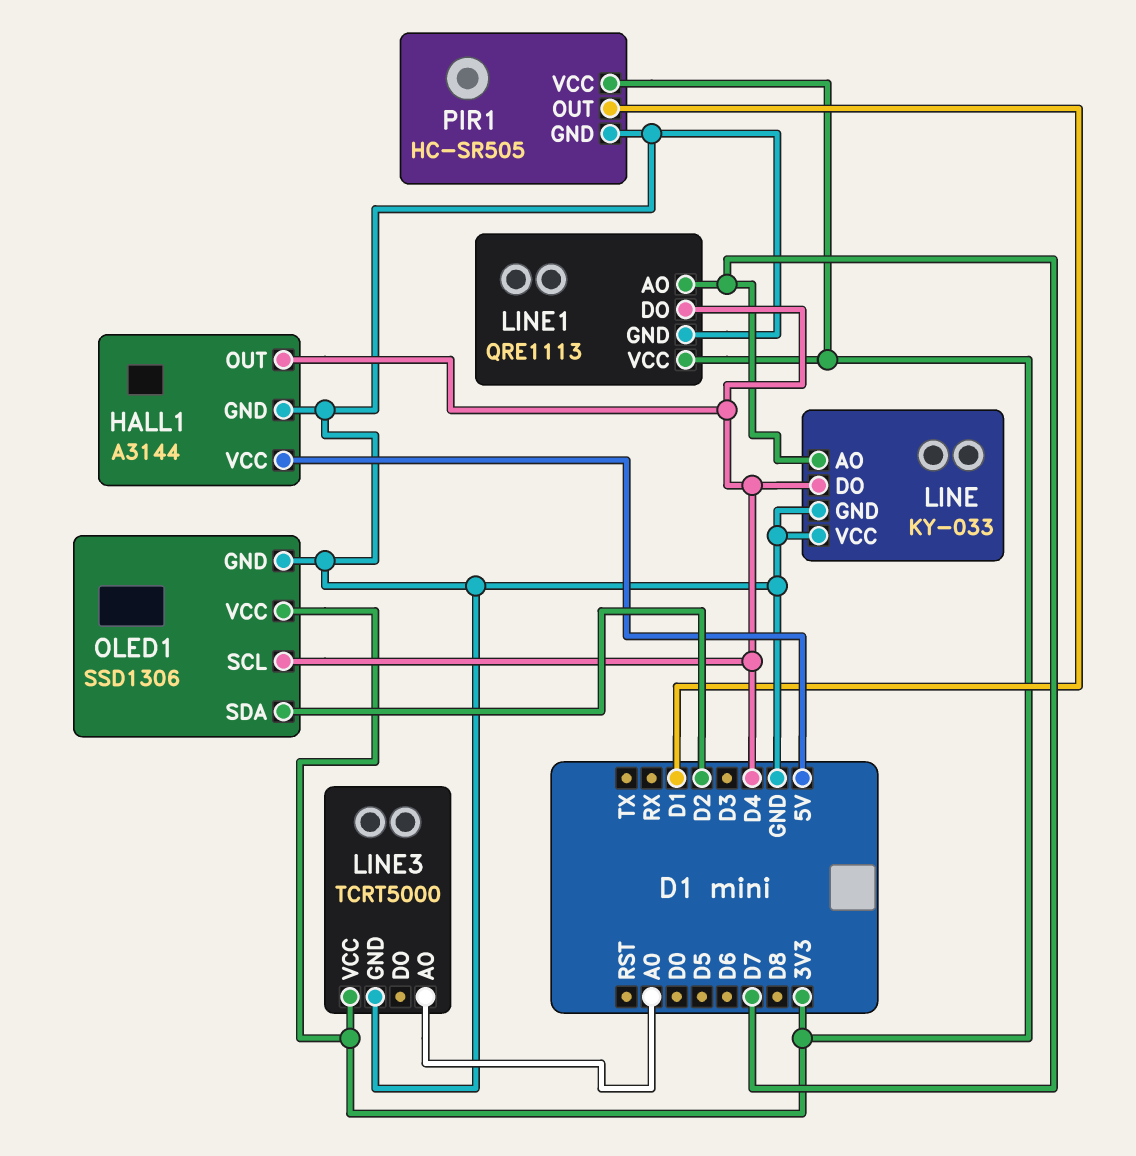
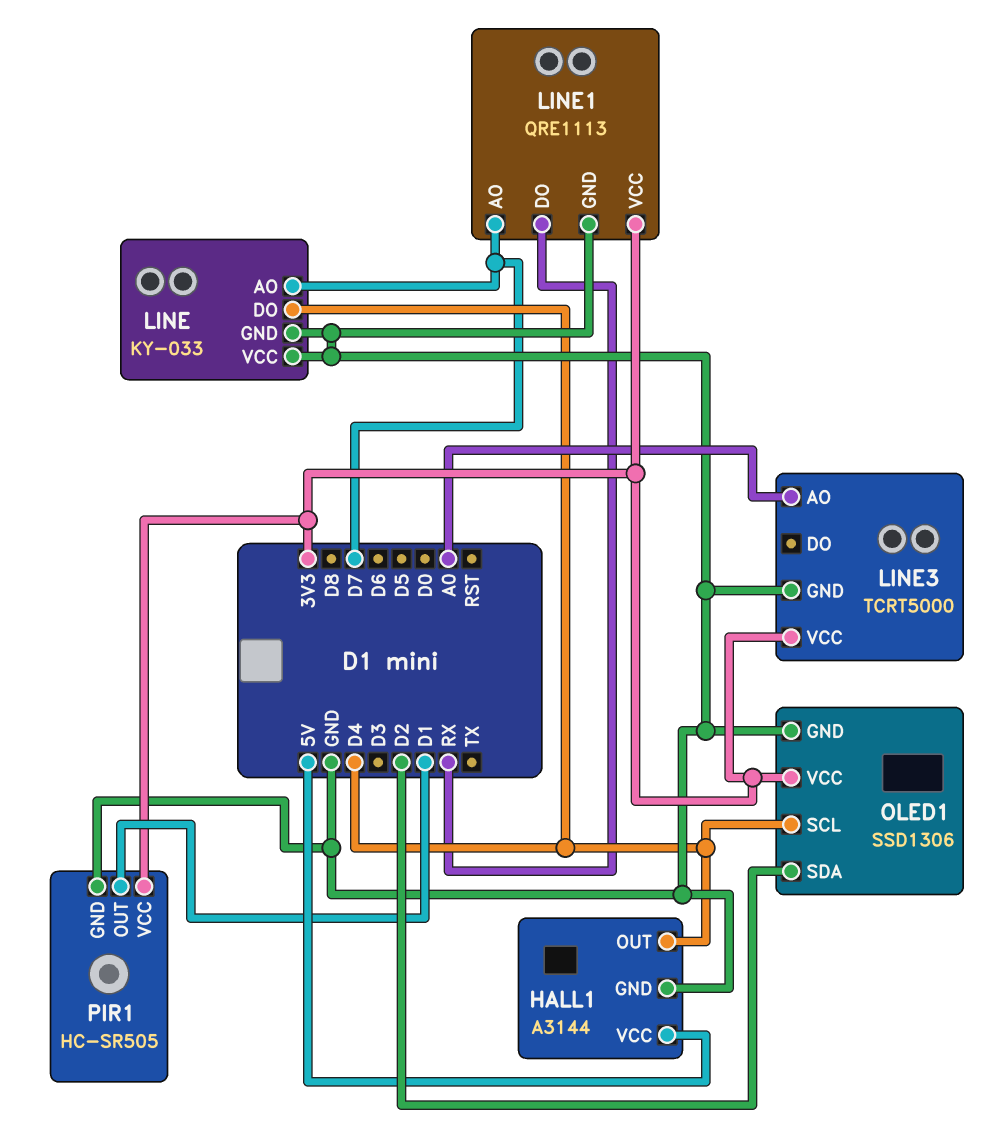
LINE1 pin DO: D4 -> RX

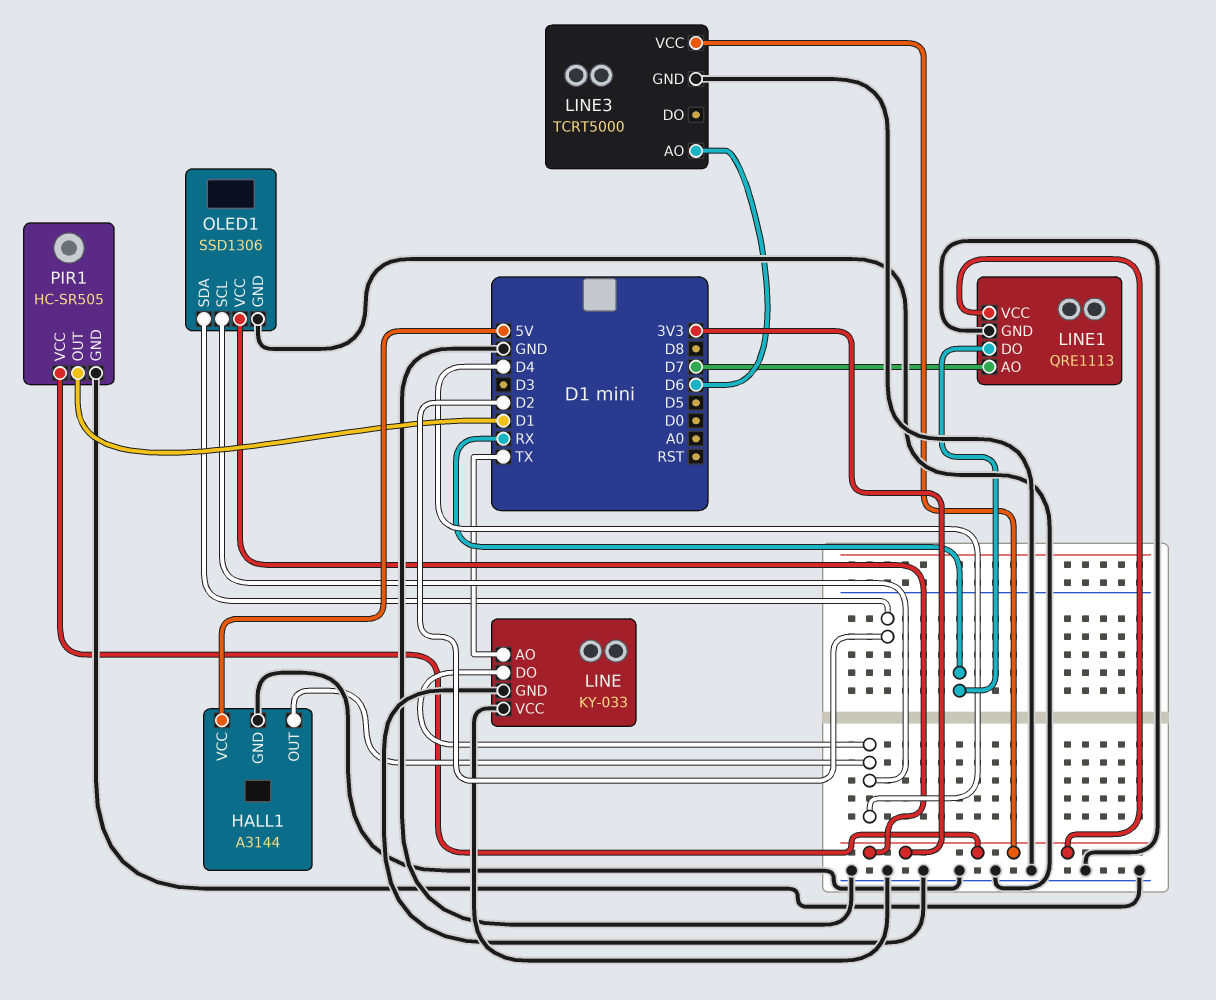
LINE pin AO: D7 -> TX
LINE3 pin AO: A0 -> D6

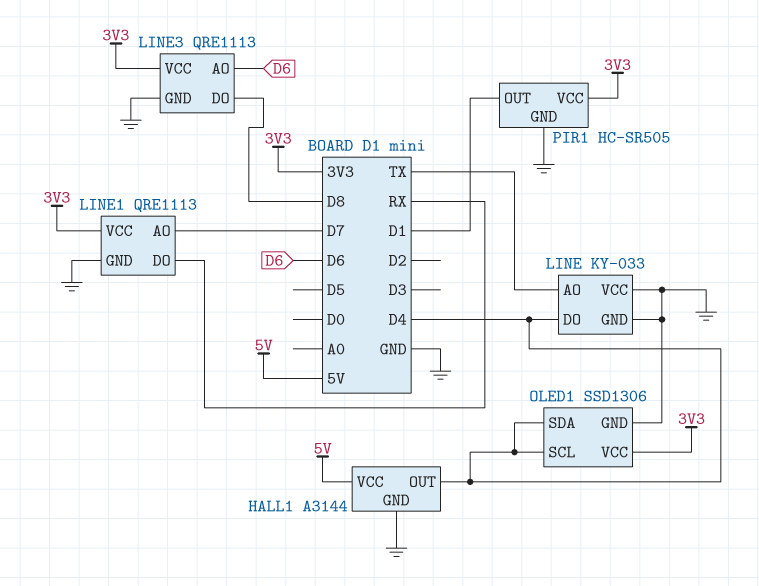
LINE3: TCRT5000 -> QRE1113
LINE3 pin DO: none -> D8
OLED1 pin SDA: D2 -> D4

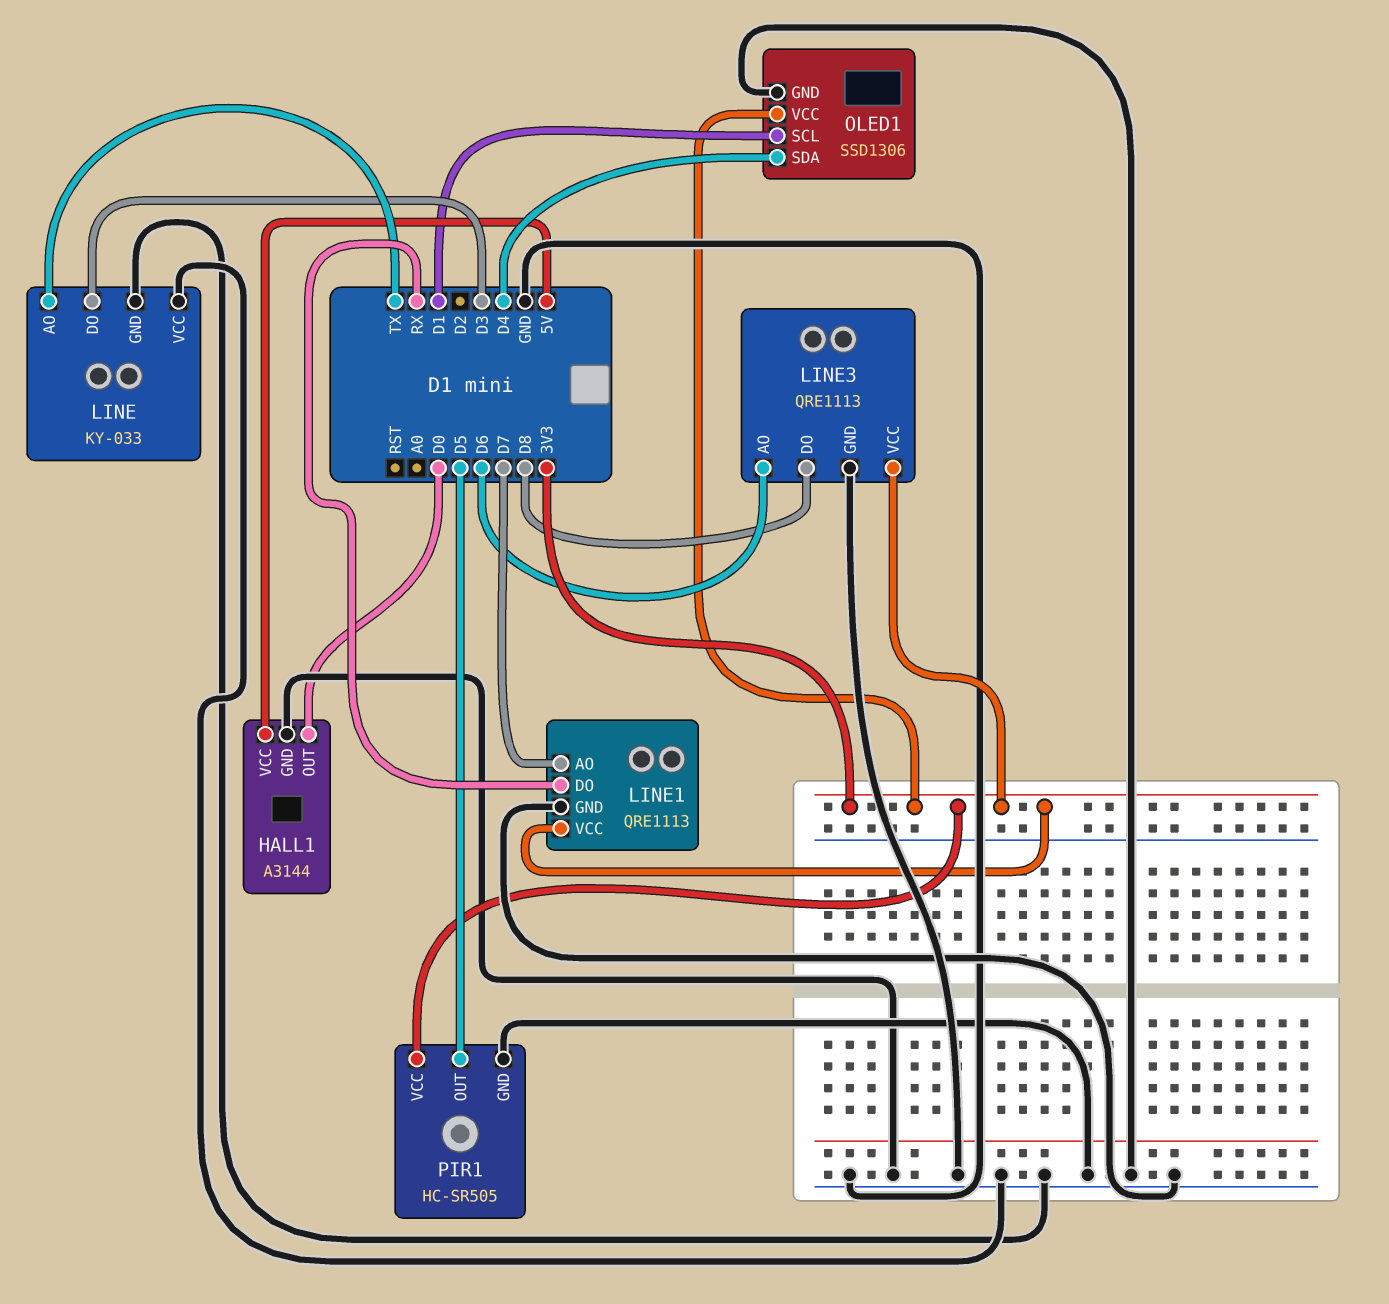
HALL1 pin OUT: D4 -> D0
LINE pin DO: D4 -> D3
OLED1 pin SCL: D4 -> D1
PIR1 pin OUT: D1 -> D5

